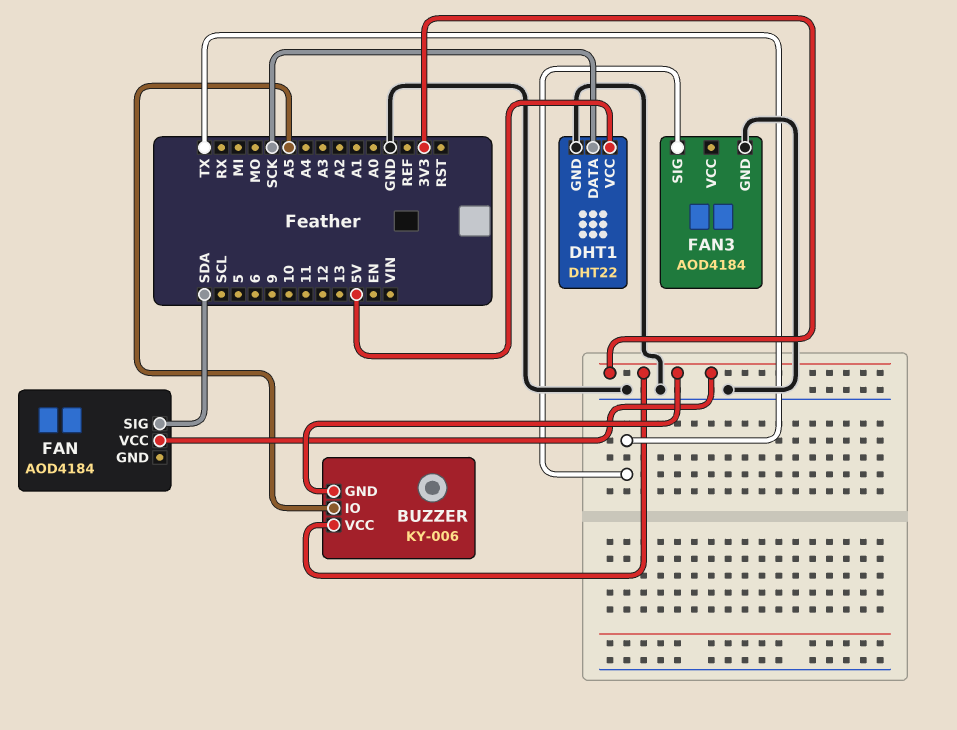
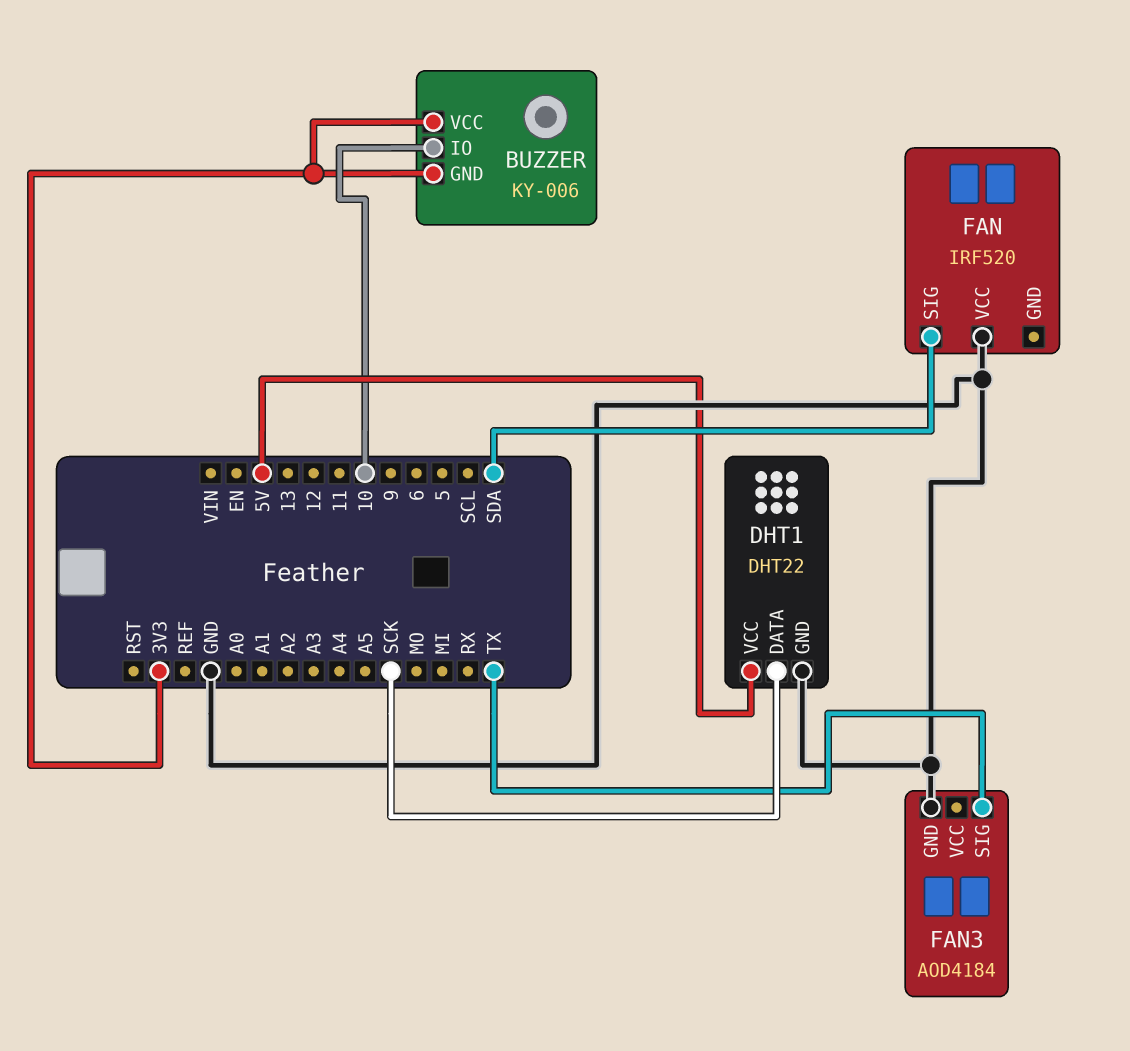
BUZZER pin IO: A5 -> 10
FAN: AOD4184 -> IRF520
FAN pin VCC: 3V3 -> GND

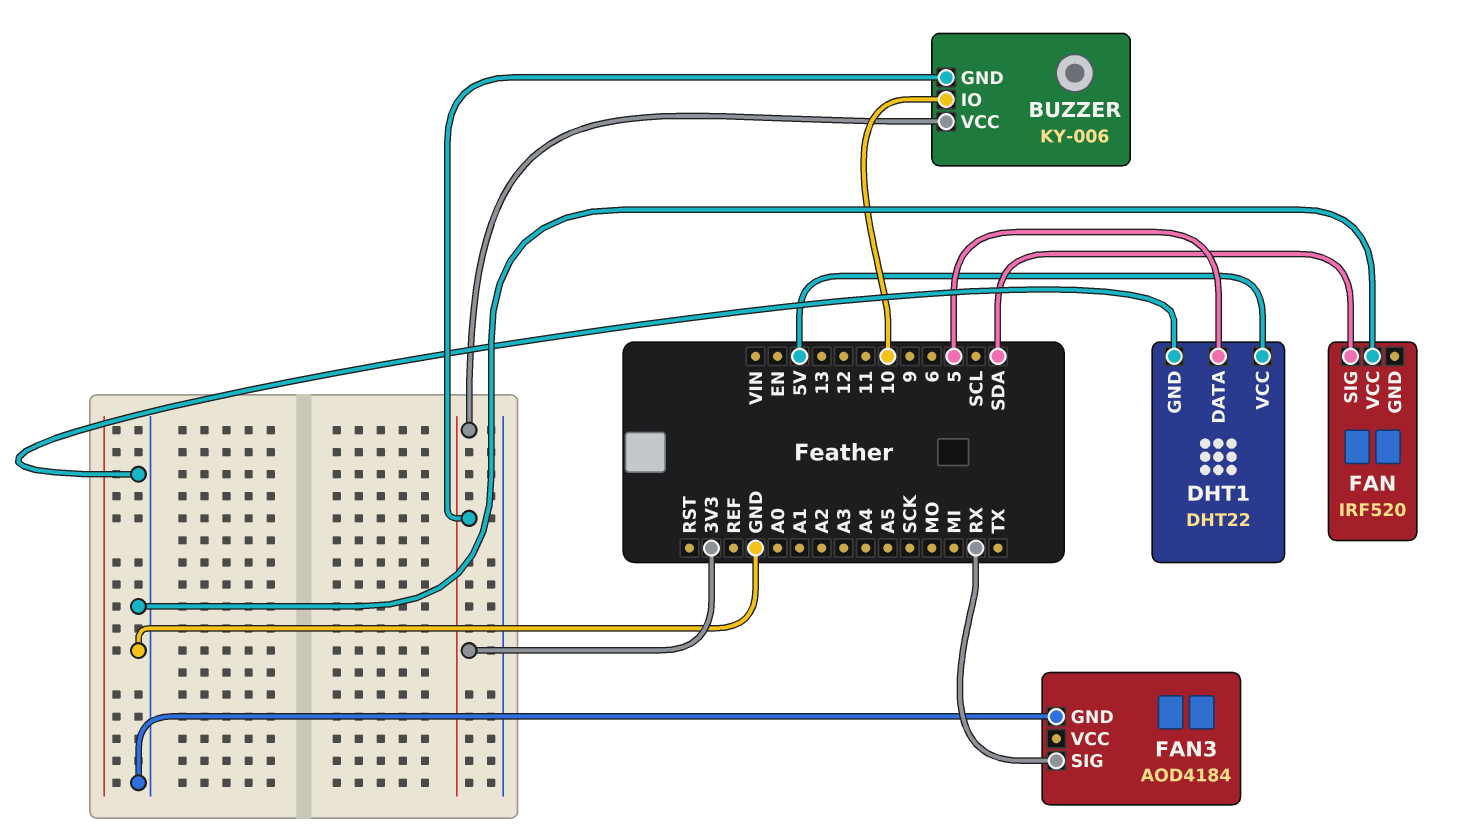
DHT1 pin DATA: SCK -> 5
FAN3 pin SIG: TX -> RX

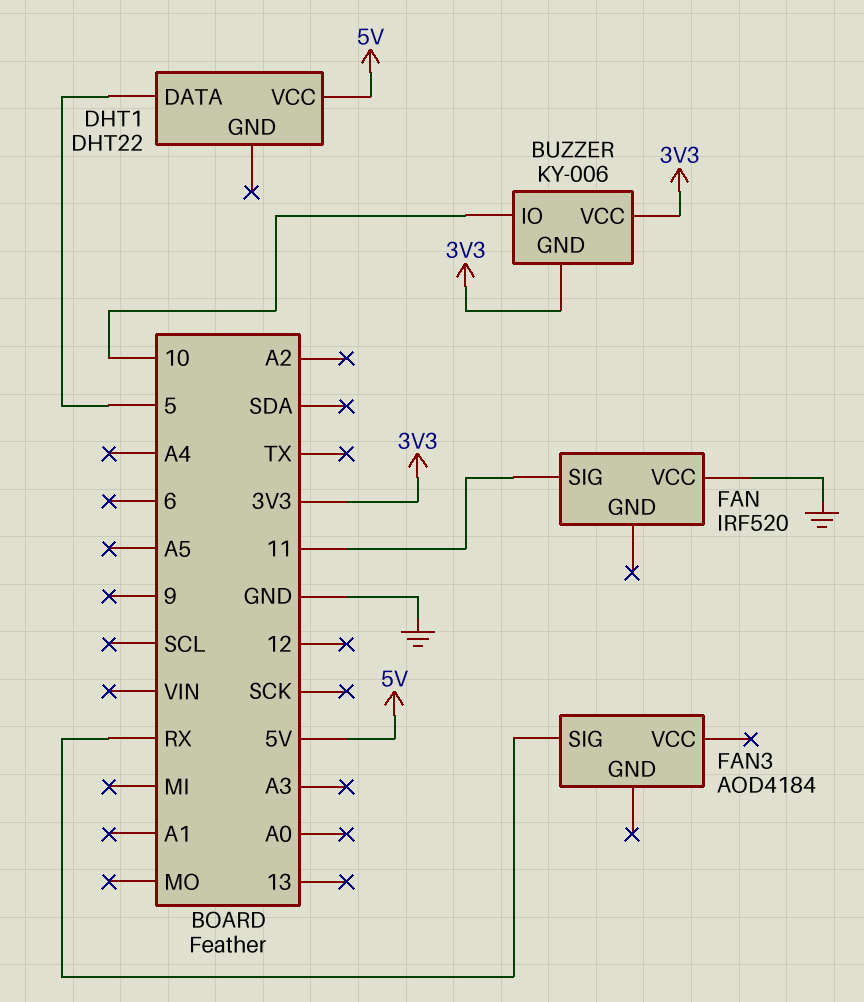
DHT1 pin GND: GND -> none
FAN pin SIG: SDA -> 11
FAN3 pin GND: GND -> none

